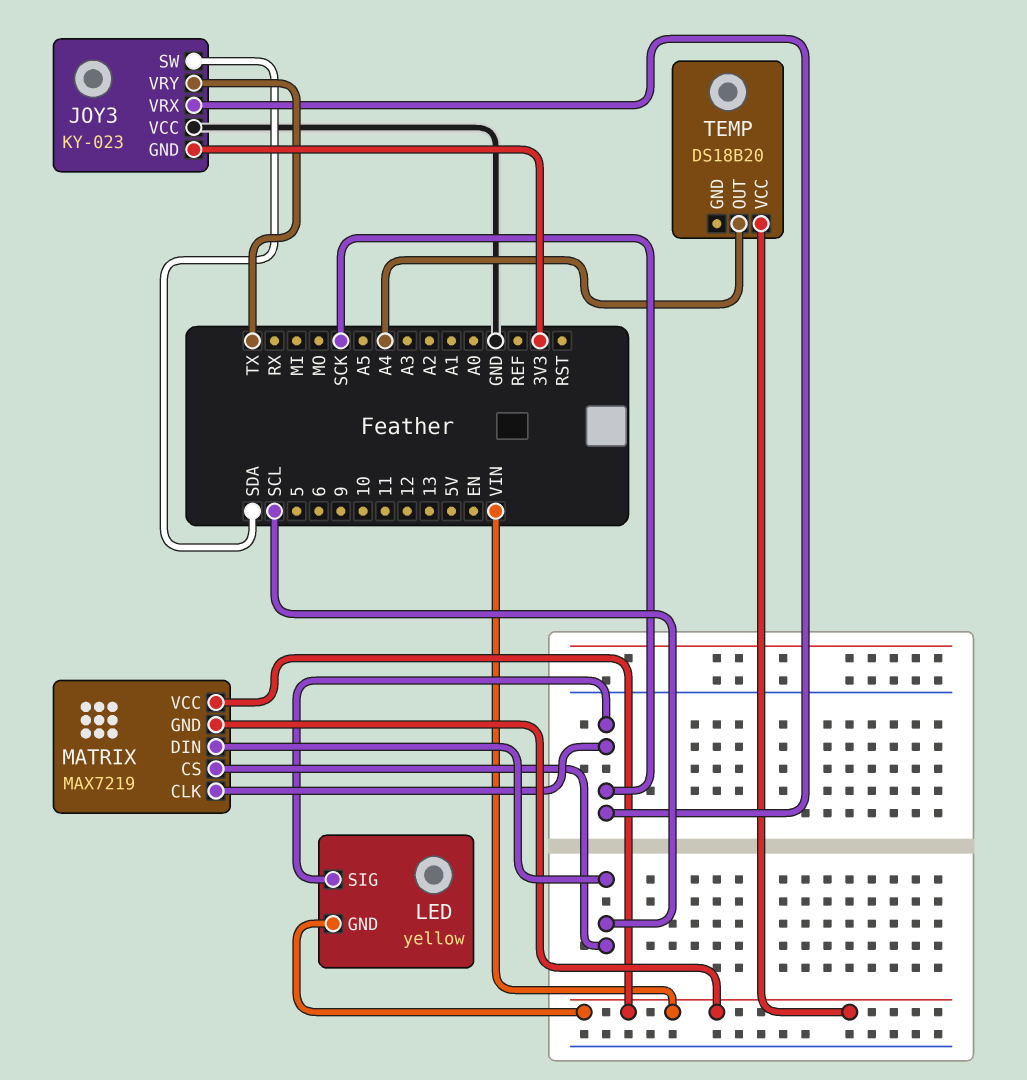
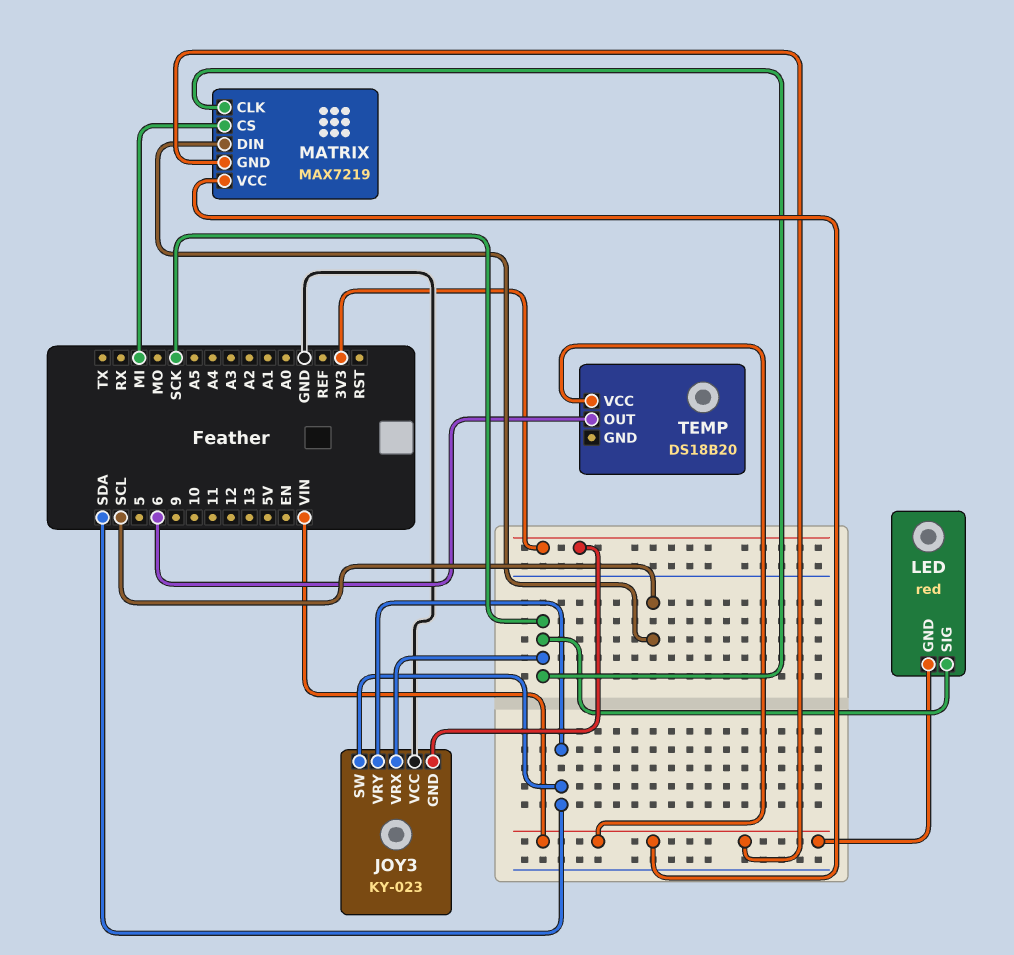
JOY3 pin VRY: TX -> SDA
LED: yellow -> red
MATRIX pin CS: SCL -> MI
TEMP pin OUT: A4 -> 6

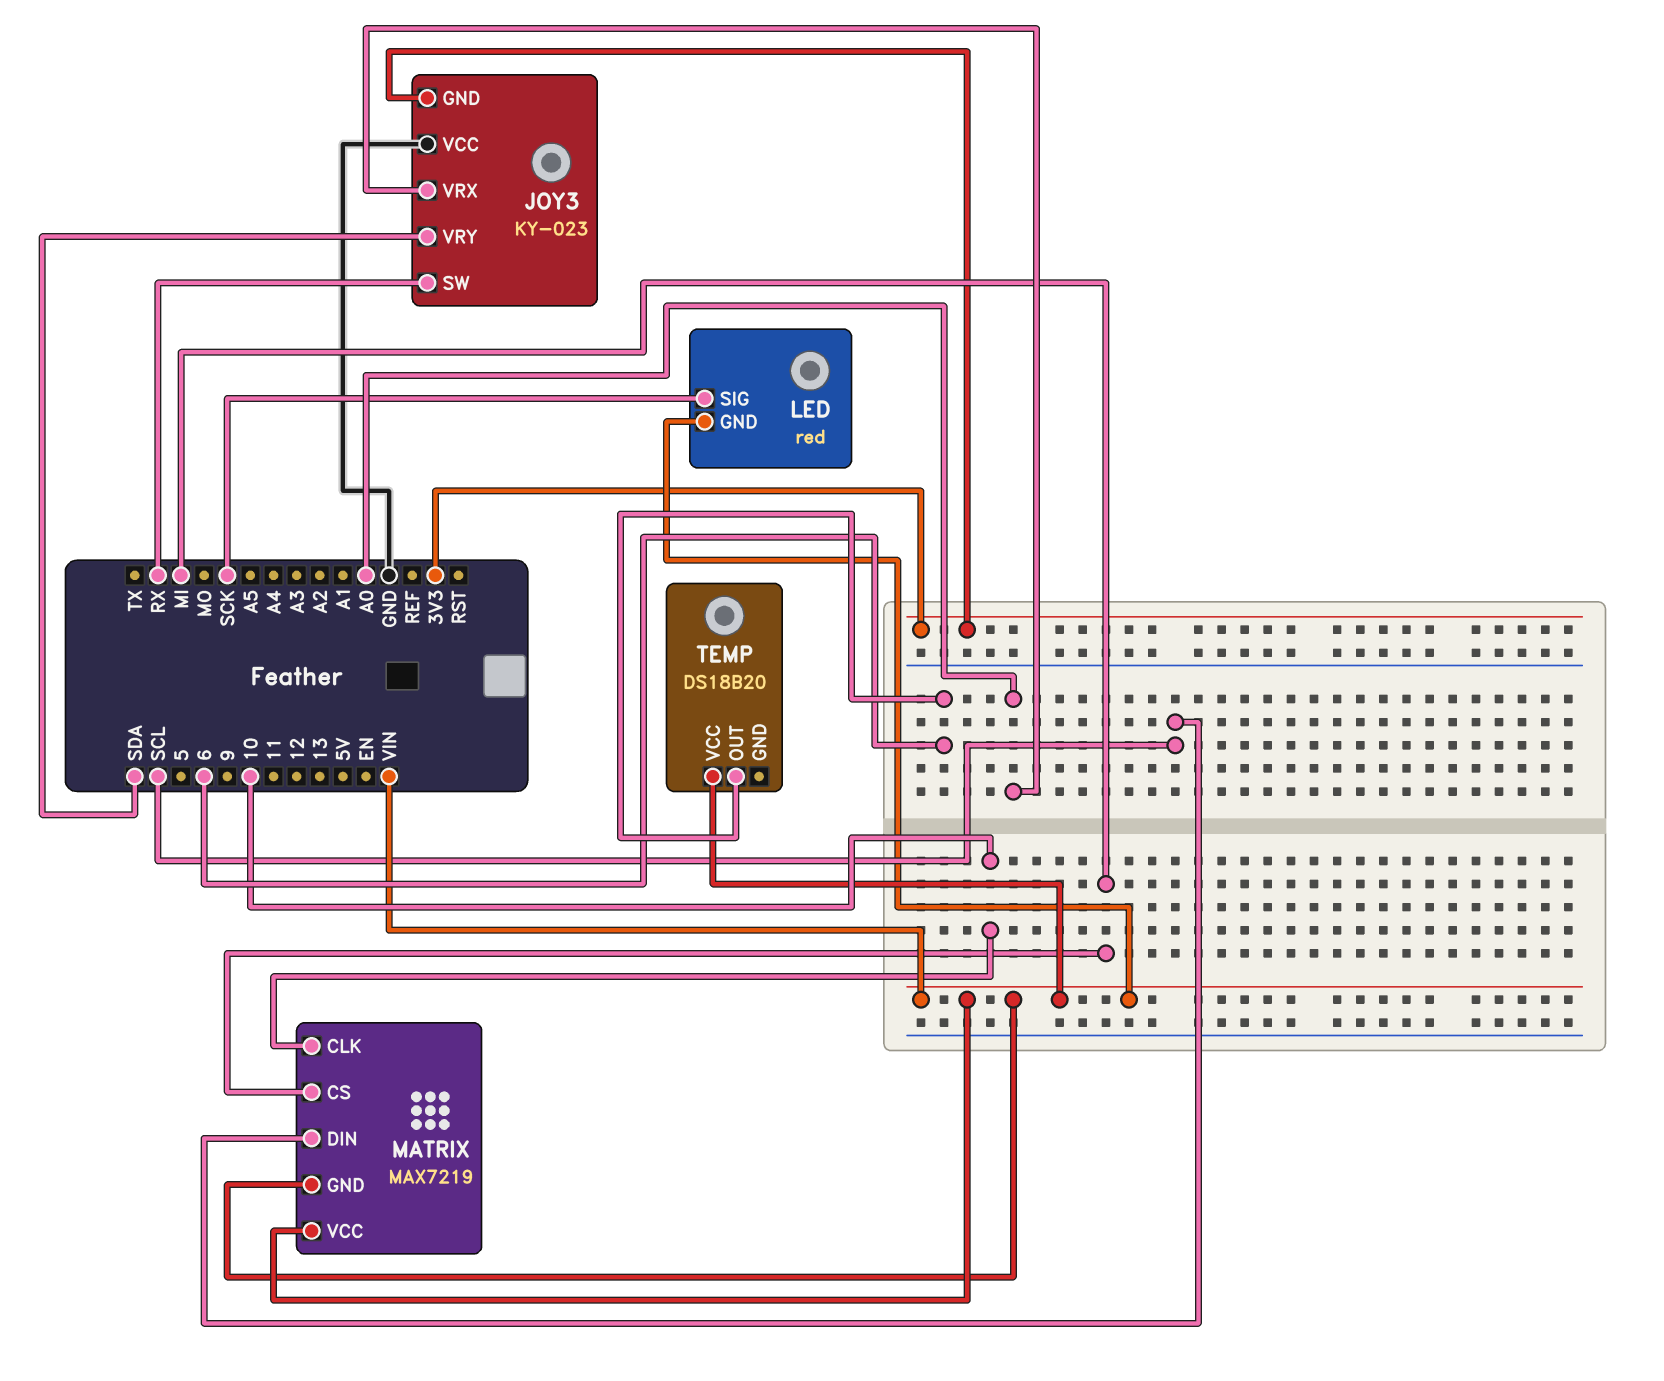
JOY3 pin SW: SDA -> RX
JOY3 pin VRX: SCK -> A0
MATRIX pin CLK: SCK -> 10

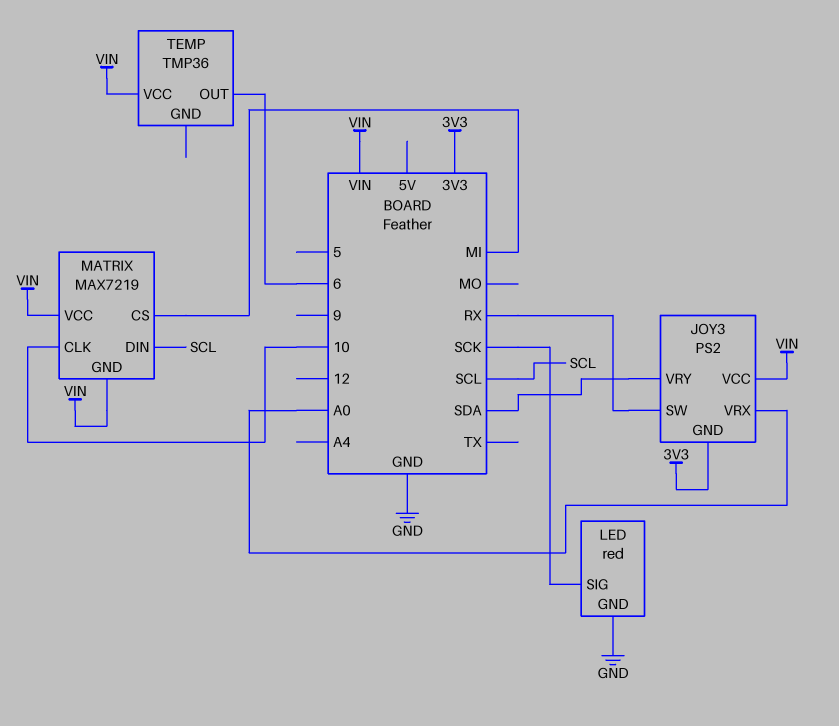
JOY3: KY-023 -> PS2
JOY3 pin VCC: GND -> VIN
LED pin GND: VIN -> GND
TEMP: DS18B20 -> TMP36

